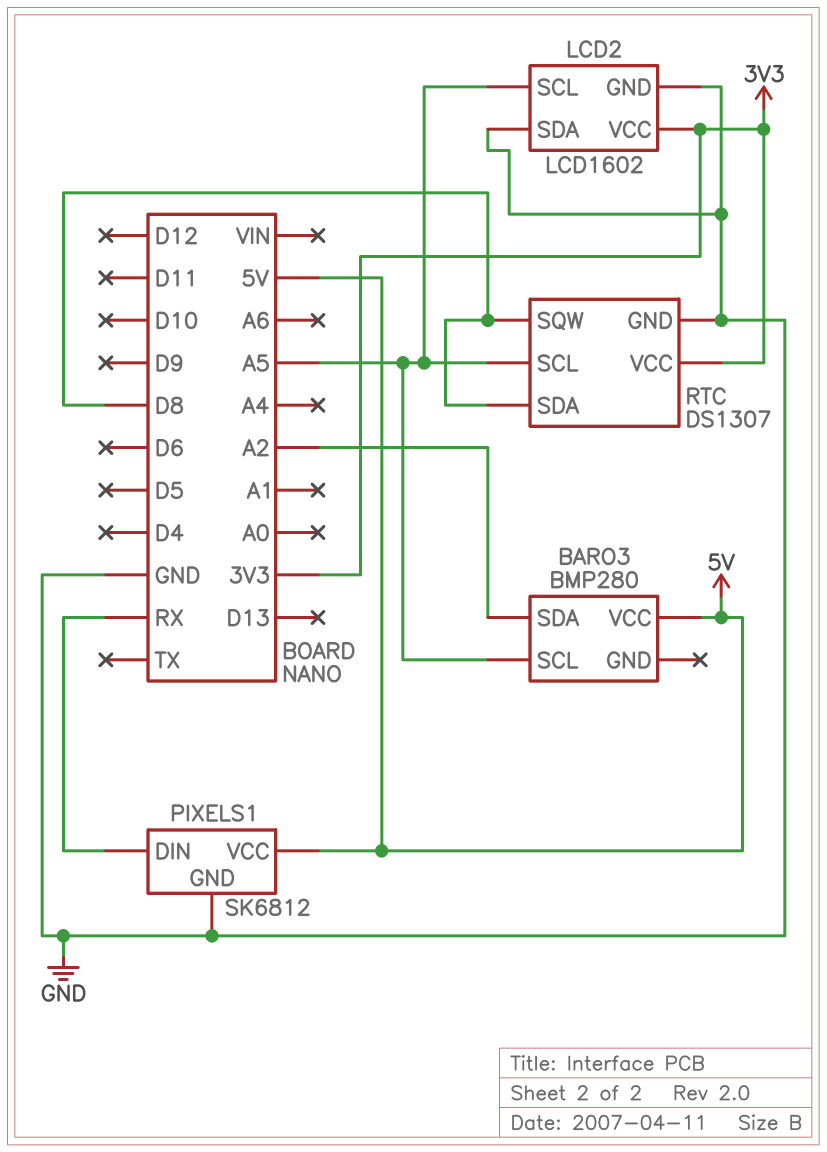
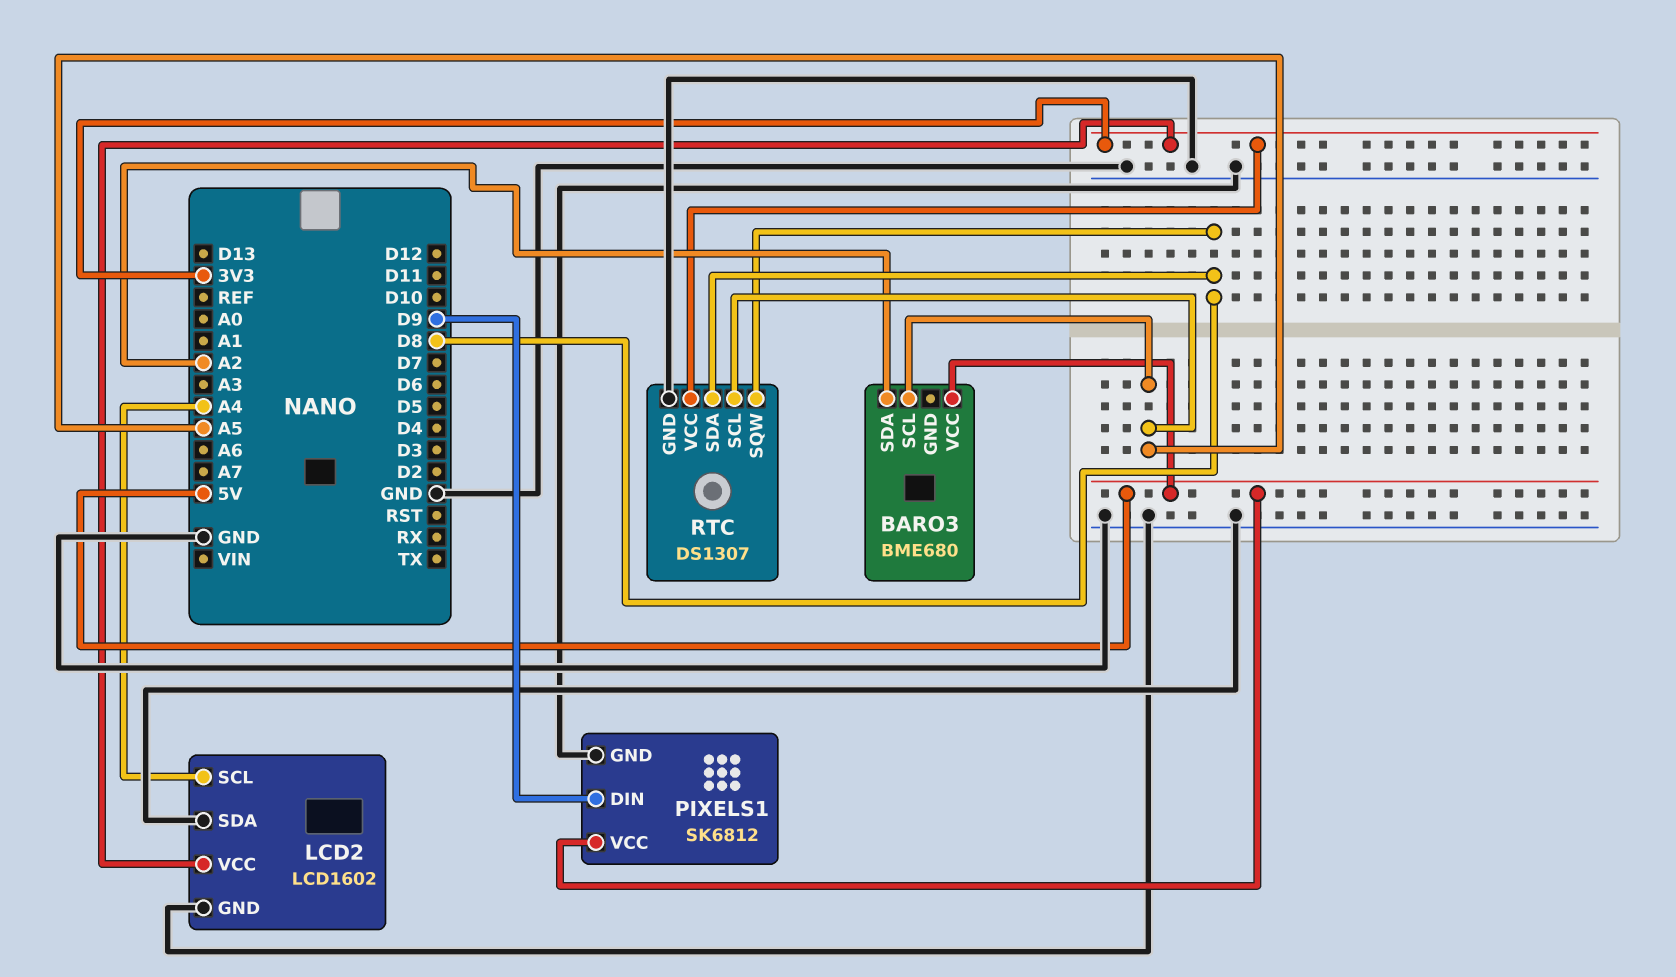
BARO3: BMP280 -> BME680
LCD2 pin SCL: A5 -> A4
PIXELS1 pin DIN: RX -> D9

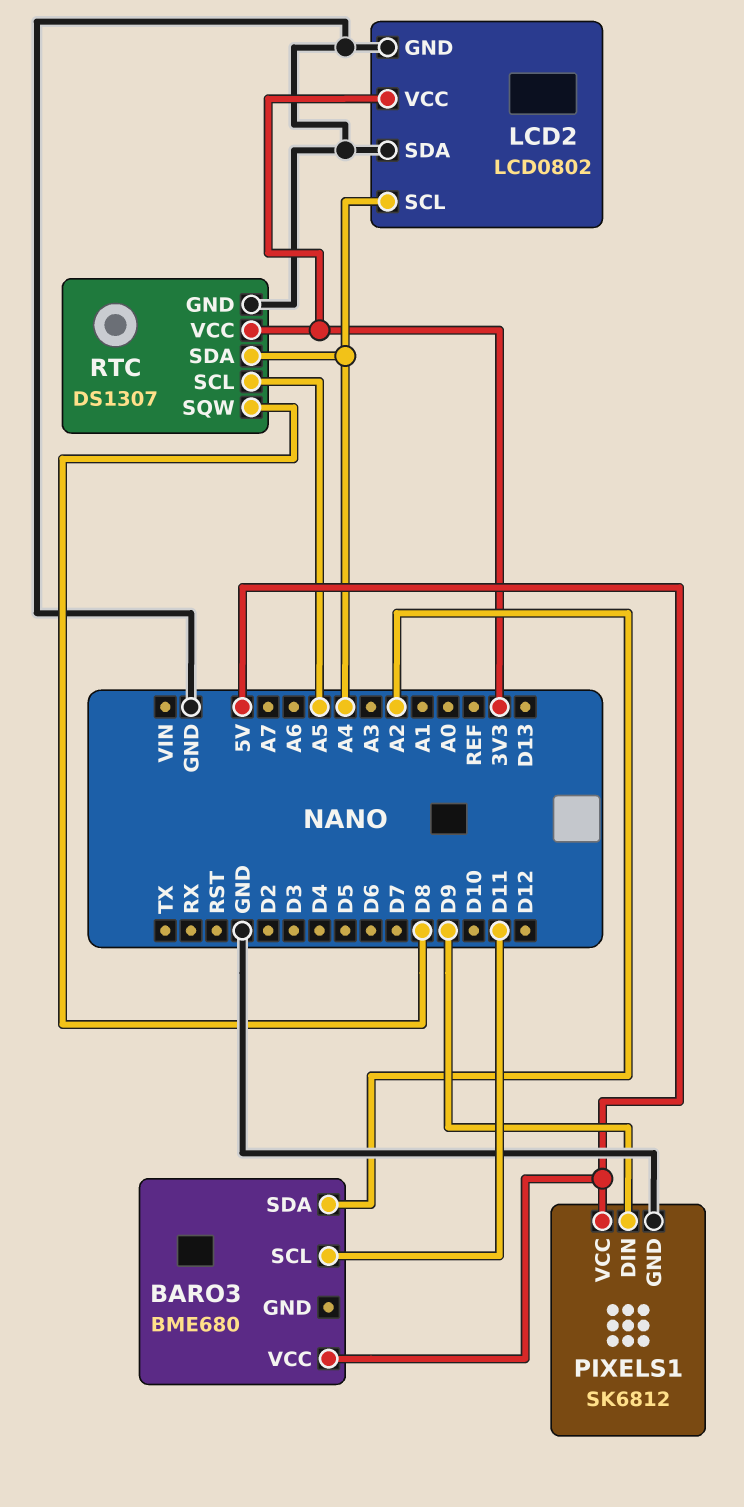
BARO3 pin SCL: A5 -> D11
LCD2: LCD1602 -> LCD0802
RTC pin SDA: D8 -> A4

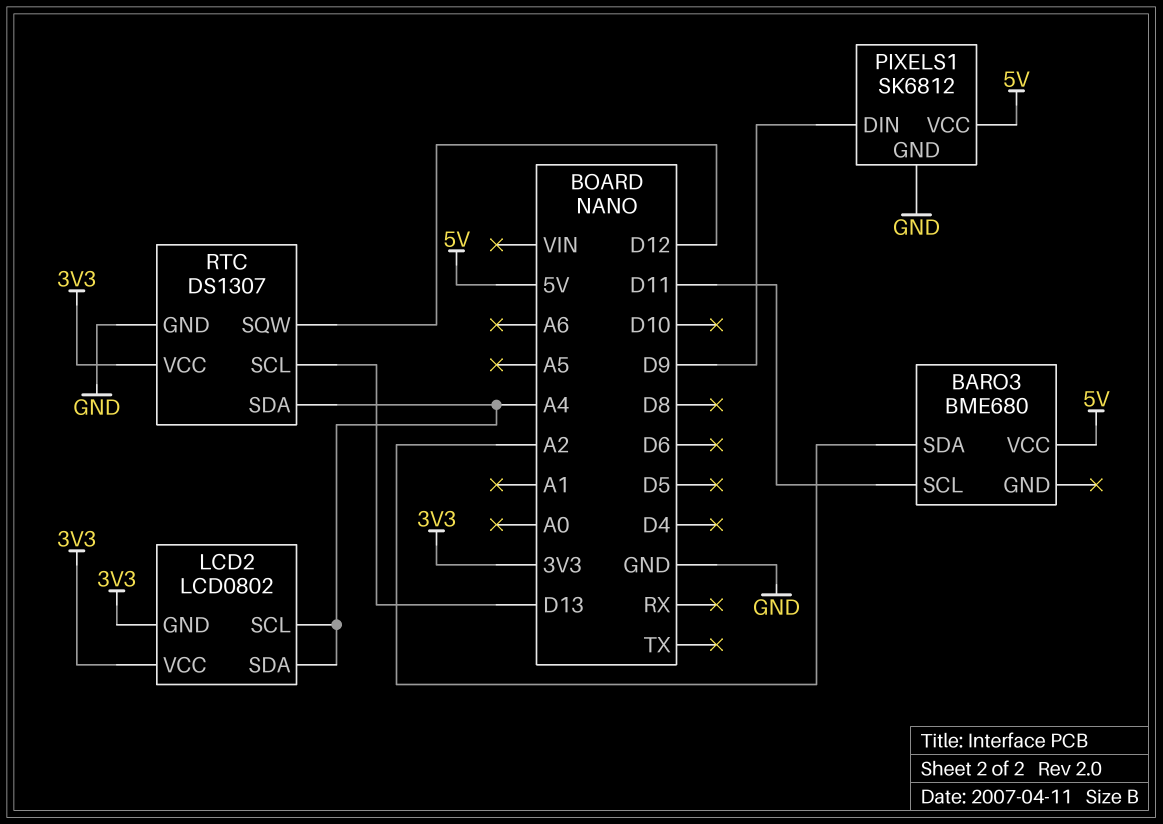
LCD2 pin GND: GND -> 3V3
LCD2 pin SDA: GND -> A4
RTC pin SCL: A5 -> D13
RTC pin SQW: D8 -> D12

